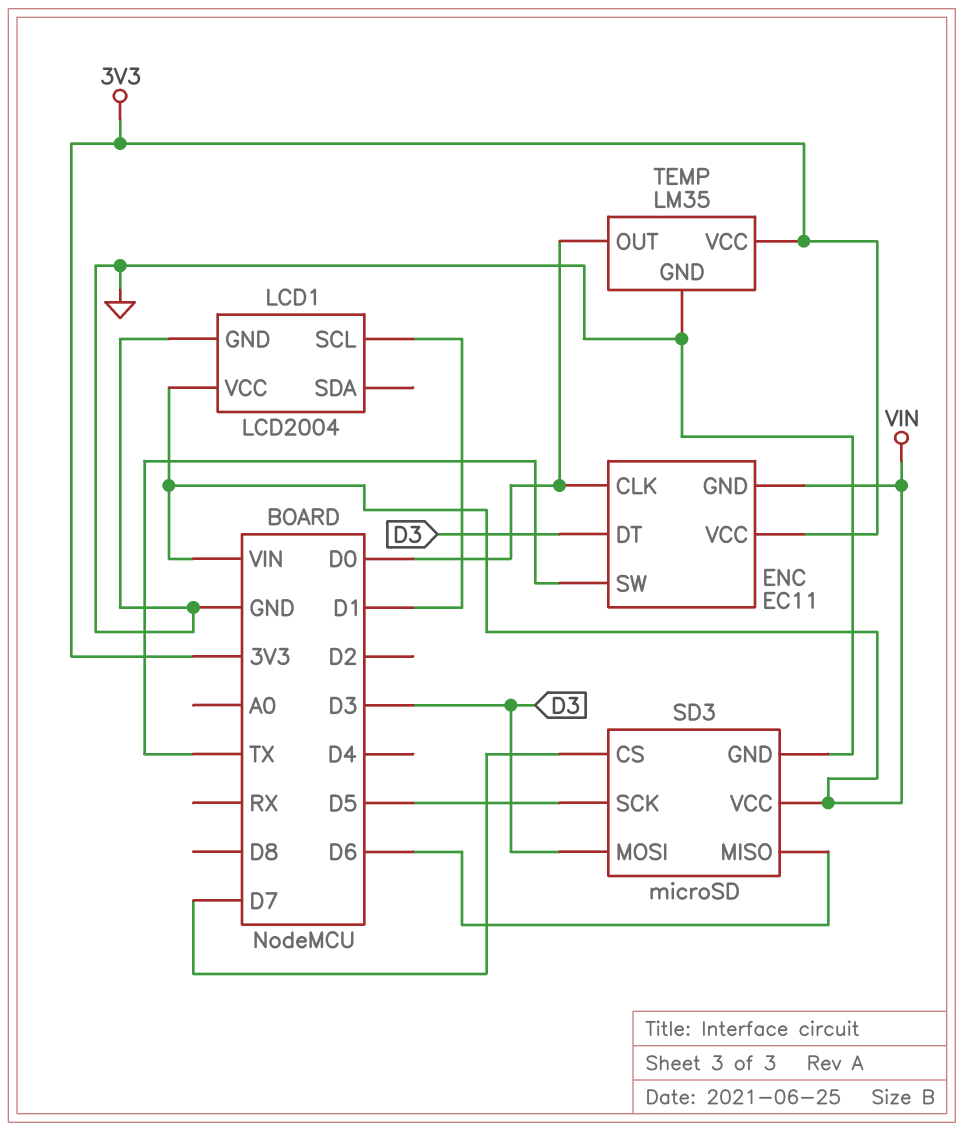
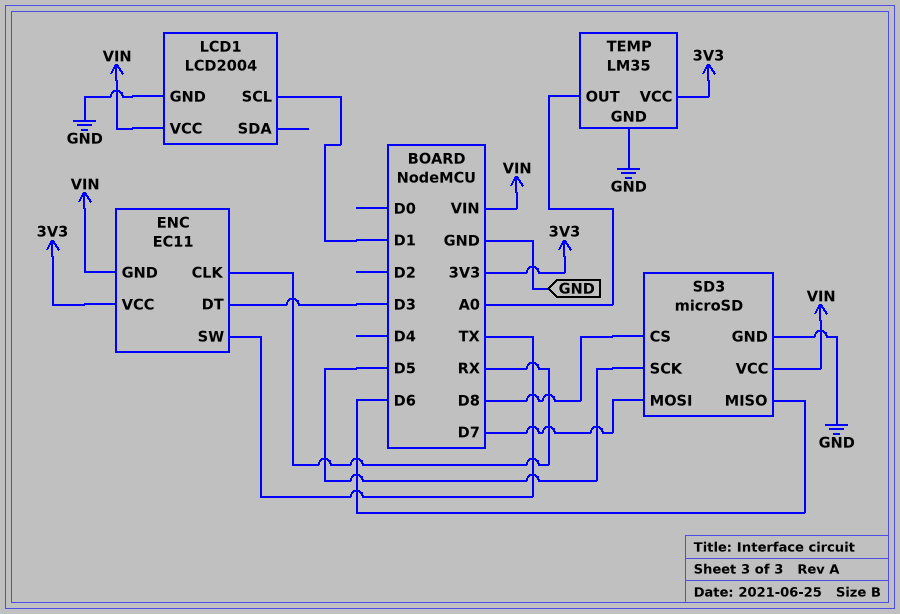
ENC pin CLK: D0 -> RX
SD3 pin CS: D7 -> D8
SD3 pin MOSI: D3 -> D7
TEMP pin OUT: D0 -> A0

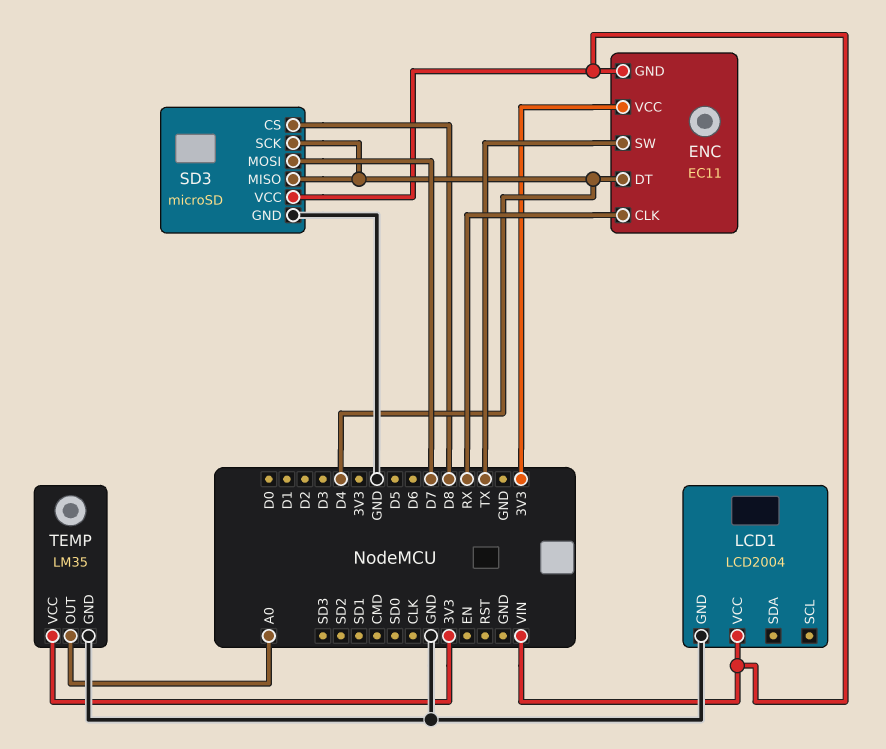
ENC pin DT: D3 -> D4
LCD1 pin SCL: D1 -> none
SD3 pin MISO: D6 -> D4
SD3 pin SCK: D5 -> D4

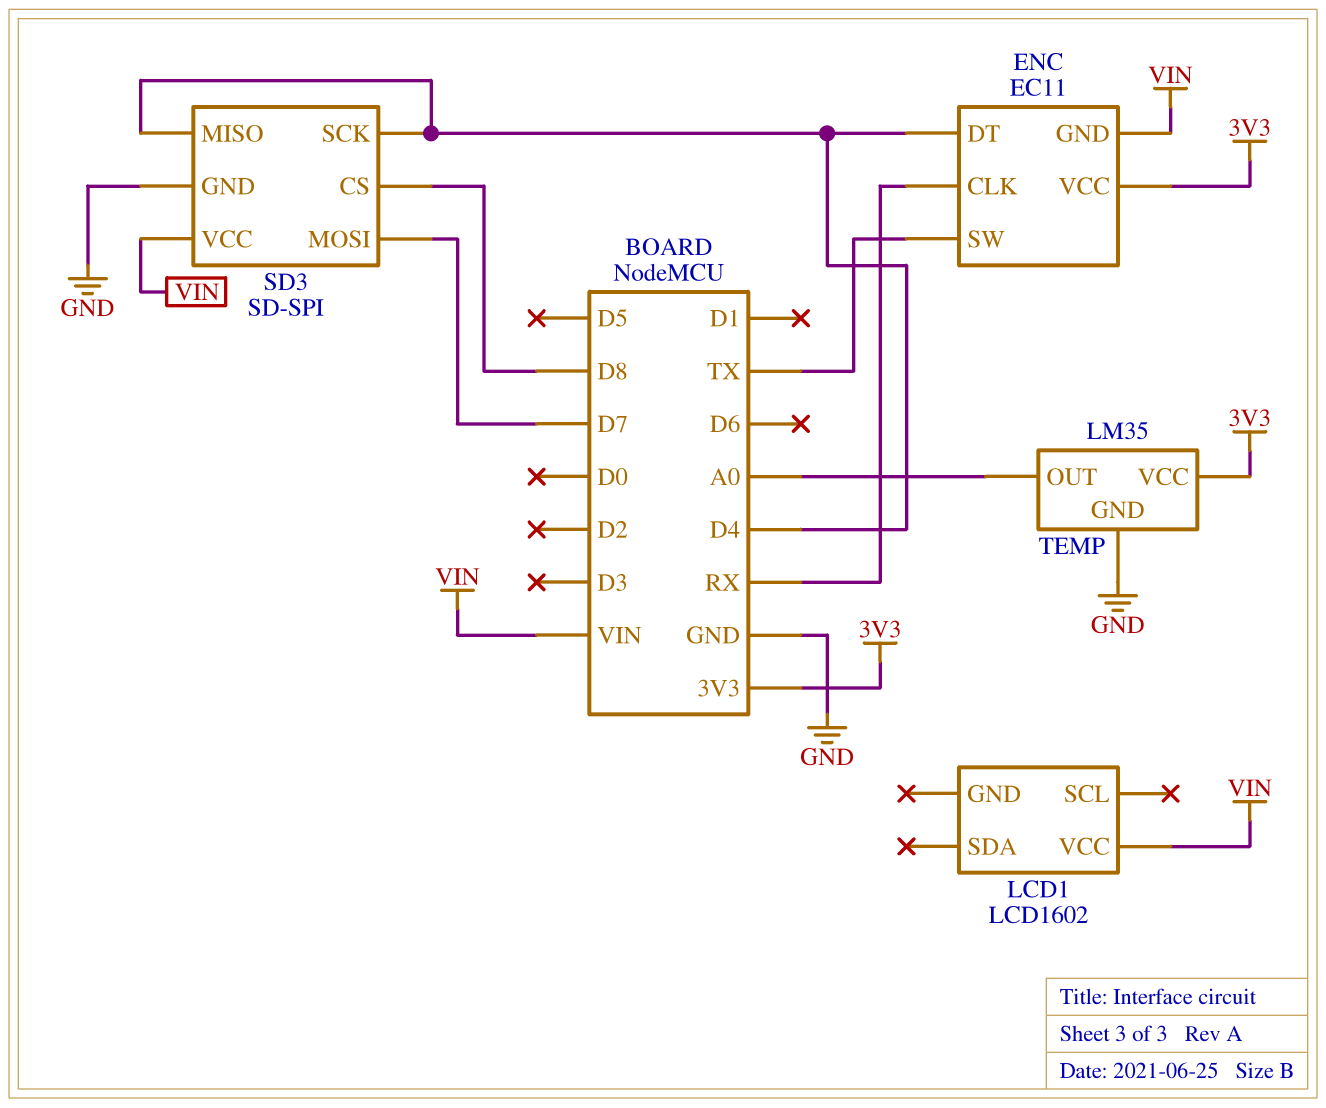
LCD1: LCD2004 -> LCD1602
LCD1 pin GND: GND -> none
SD3: microSD -> SD-SPI

